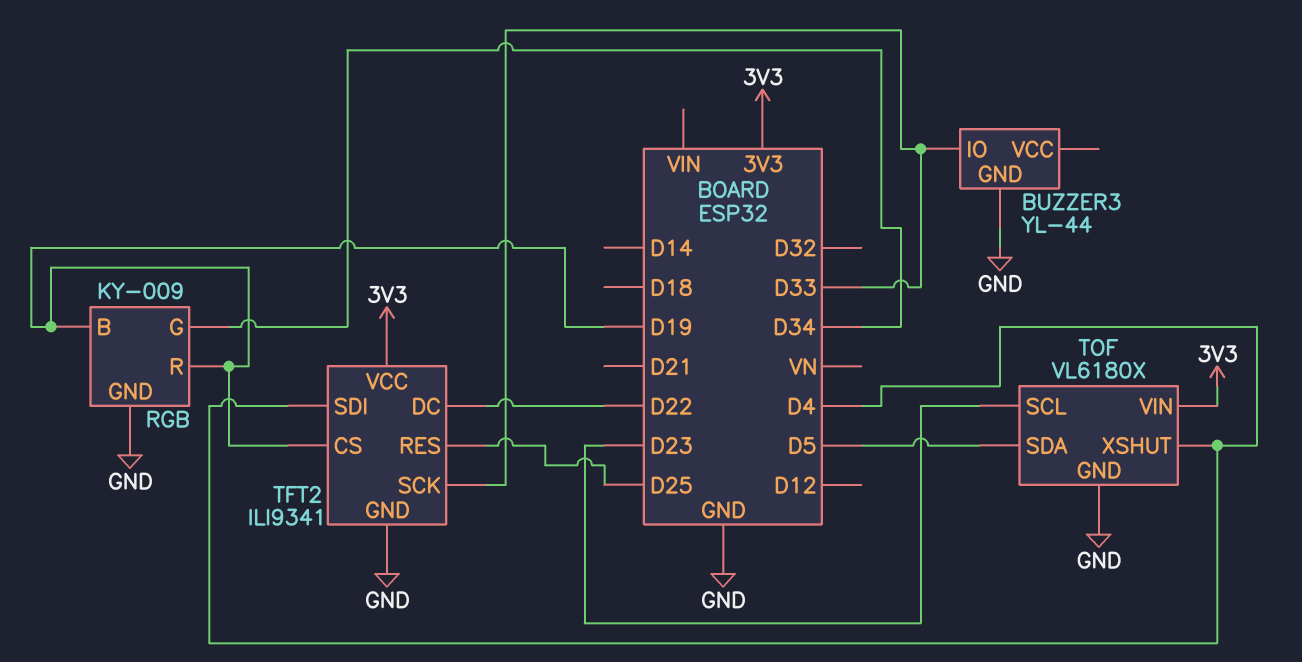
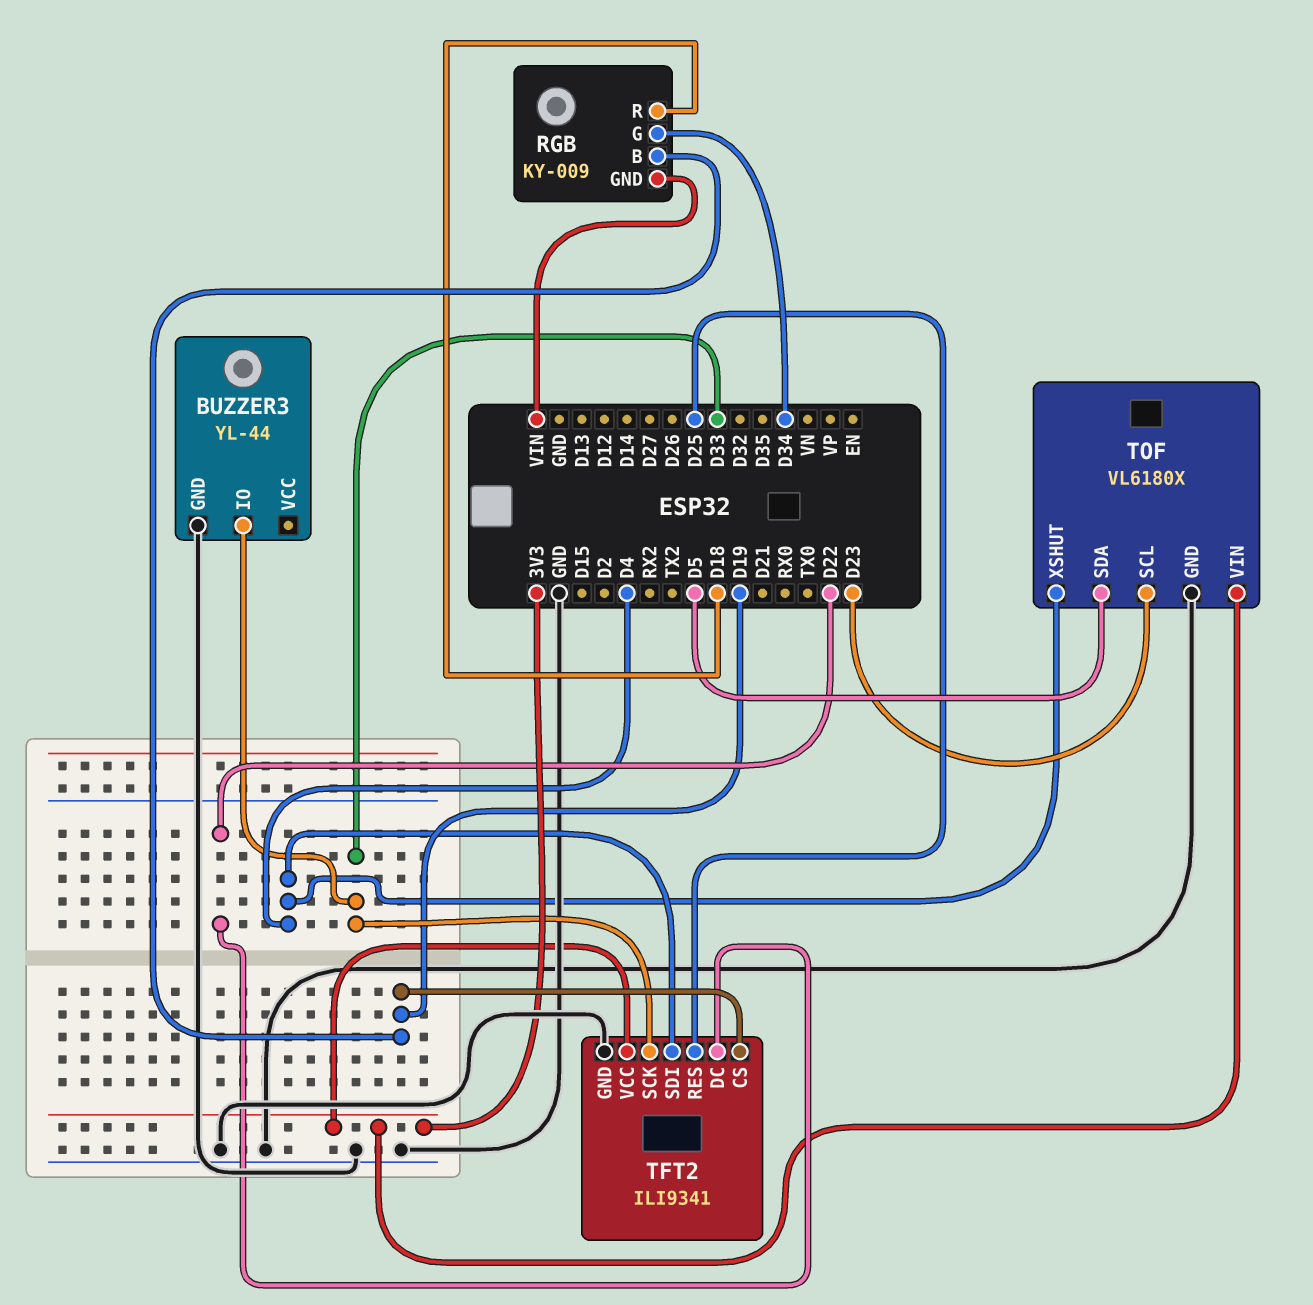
RGB pin GND: GND -> VIN
RGB pin R: D19 -> D18

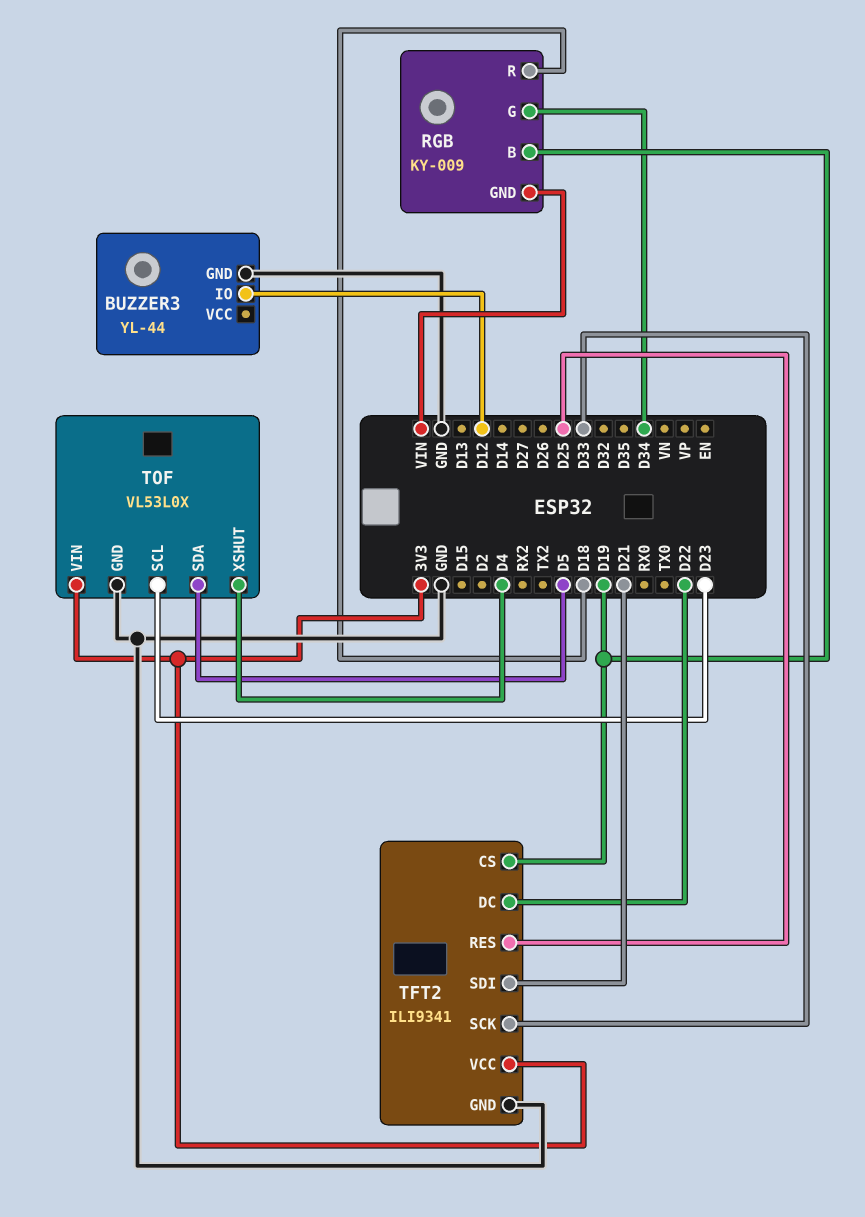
BUZZER3 pin IO: D33 -> D12
TFT2 pin SDI: D4 -> D21
TOF: VL6180X -> VL53L0X

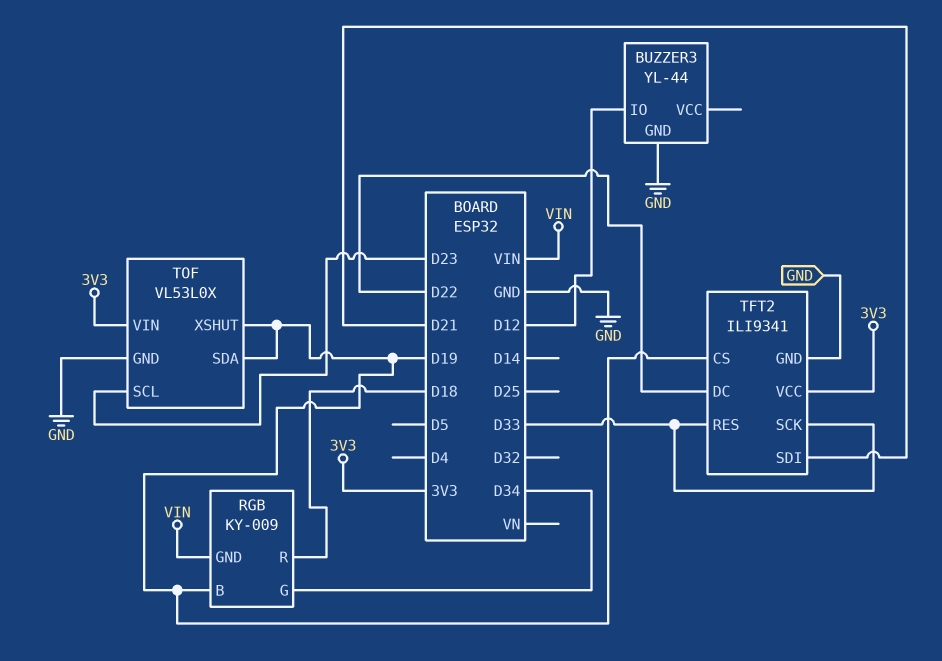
TFT2 pin RES: D25 -> D33
TOF pin SDA: D5 -> D19
TOF pin XSHUT: D4 -> D19

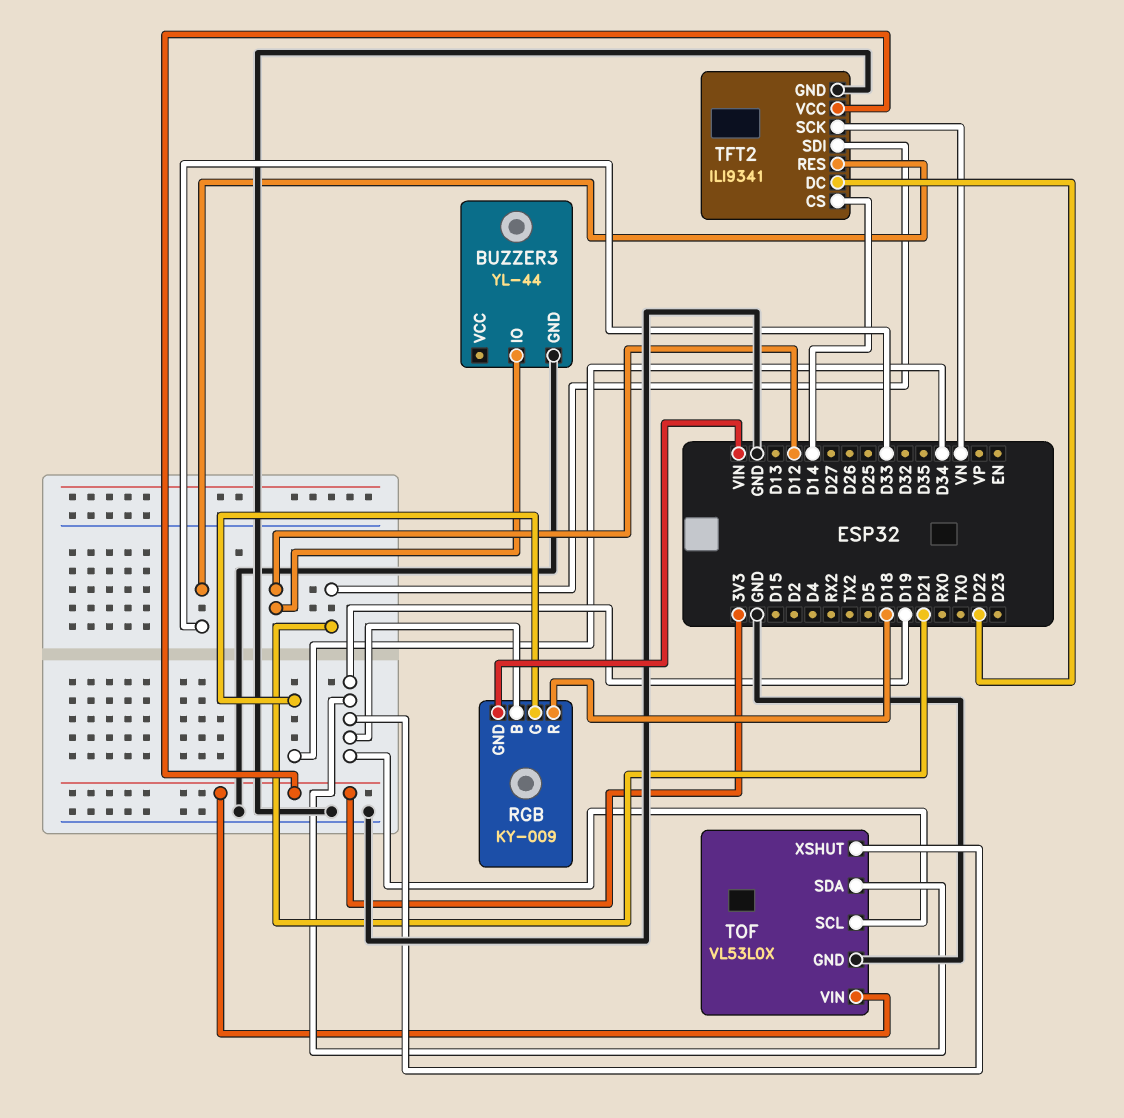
TFT2 pin CS: D19 -> D14
TFT2 pin SCK: D33 -> VN
TOF pin SCL: D23 -> D19

